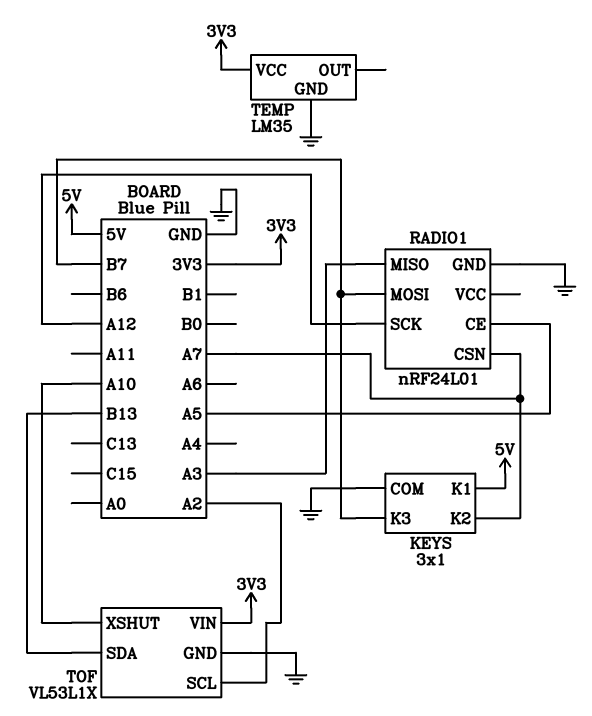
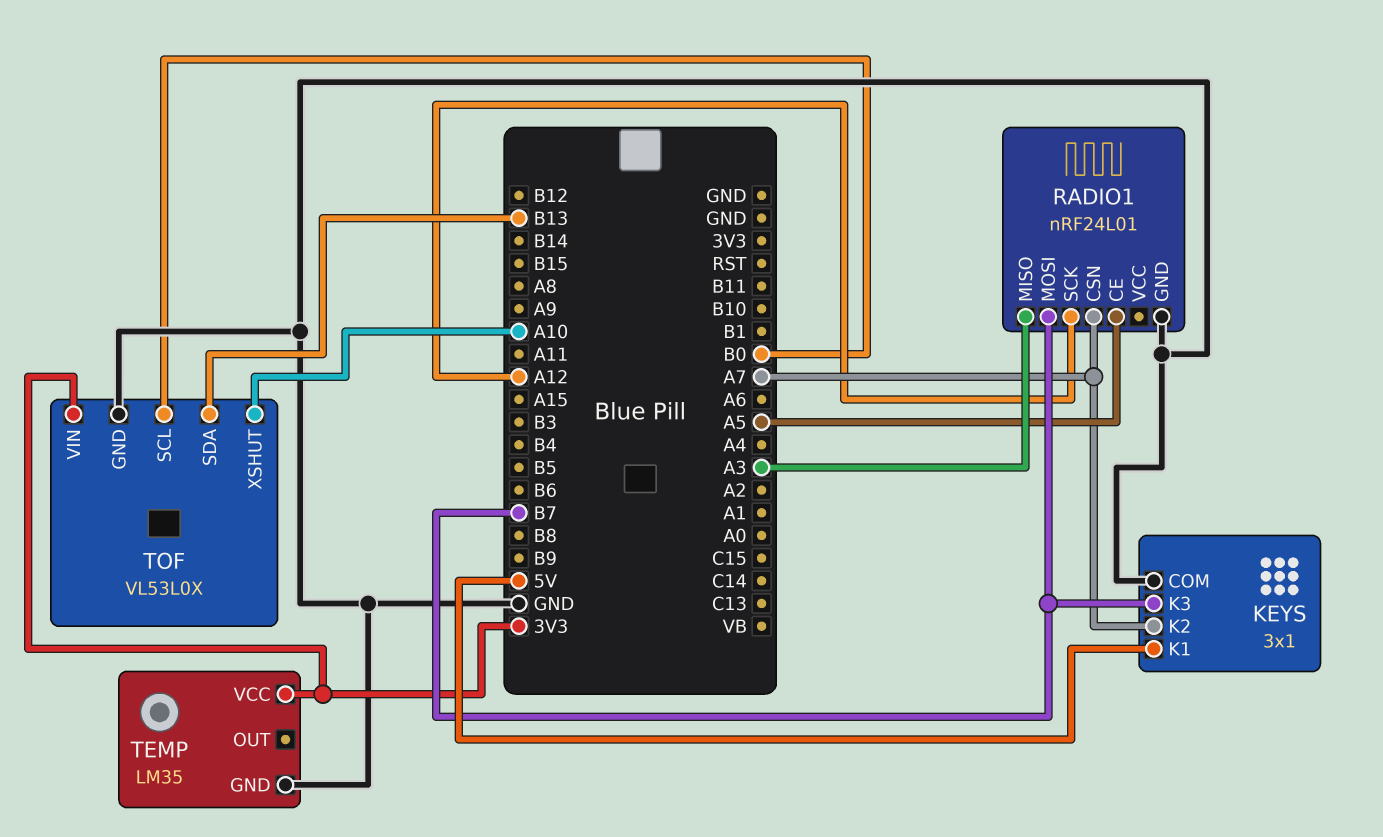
TOF: VL53L1X -> VL53L0X
TOF pin SCL: A2 -> B0

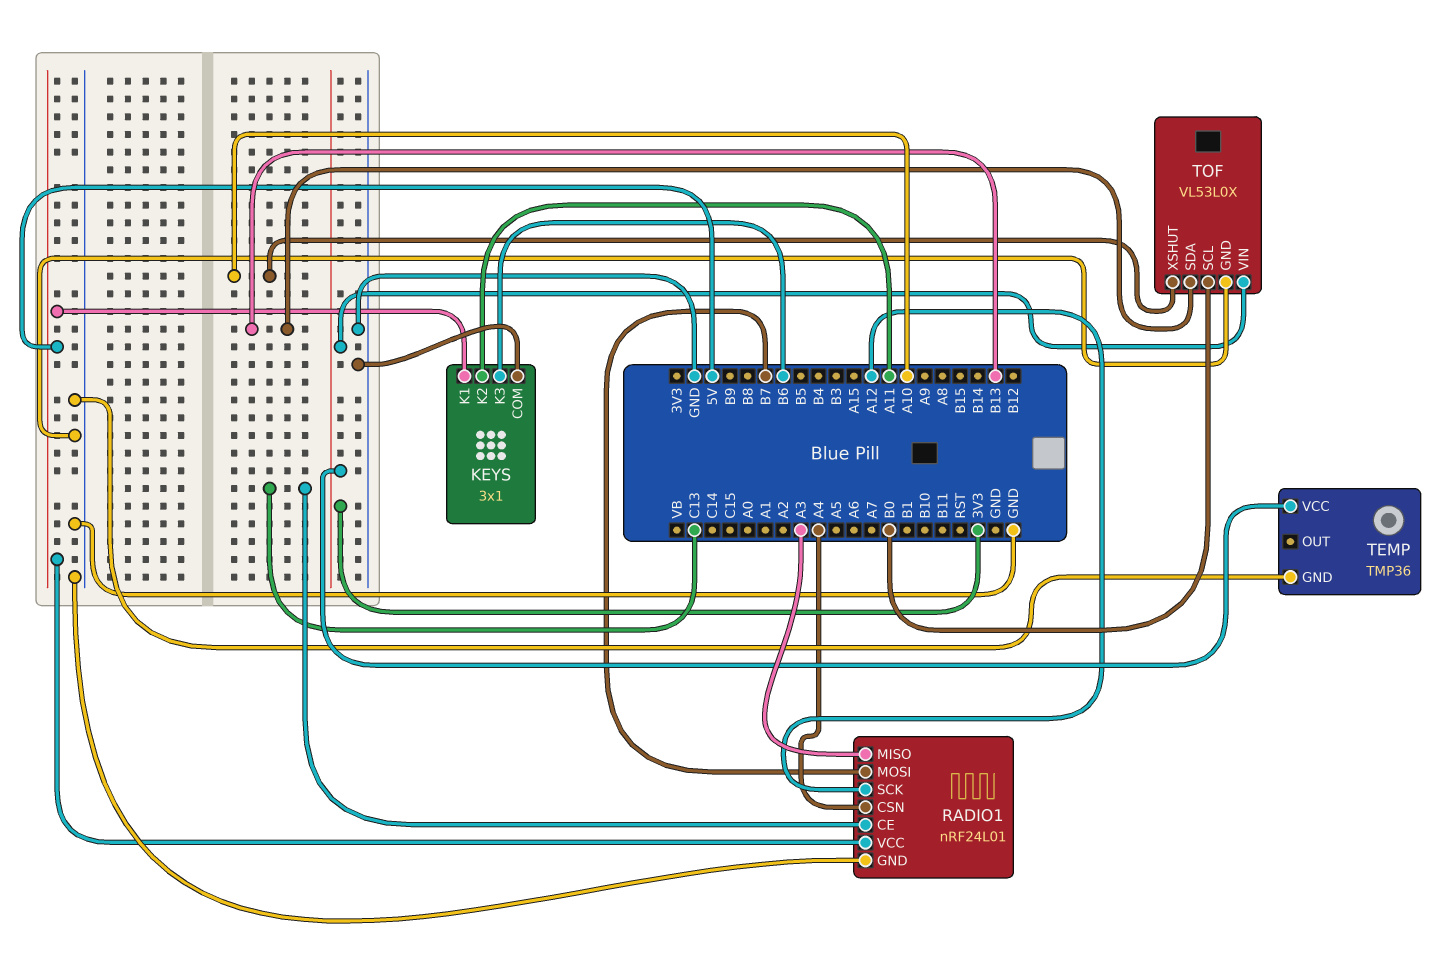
KEYS pin K2: A7 -> A11
KEYS pin K3: B7 -> B6
RADIO1 pin CE: A5 -> C13
RADIO1 pin CSN: A7 -> A4
RADIO1 pin VCC: none -> 5V
TEMP: LM35 -> TMP36

